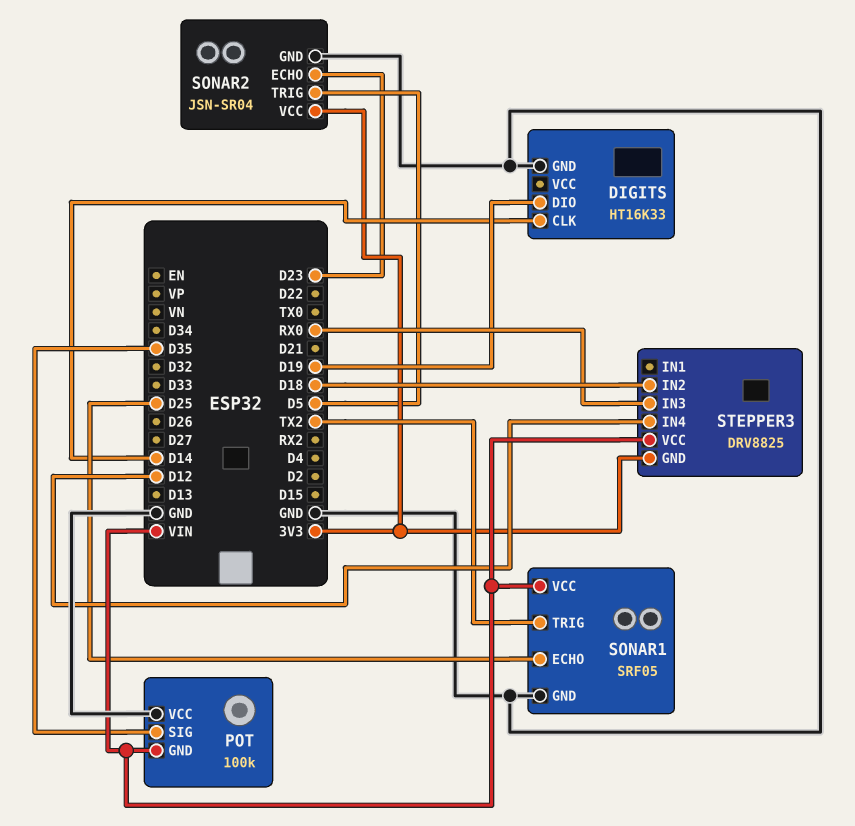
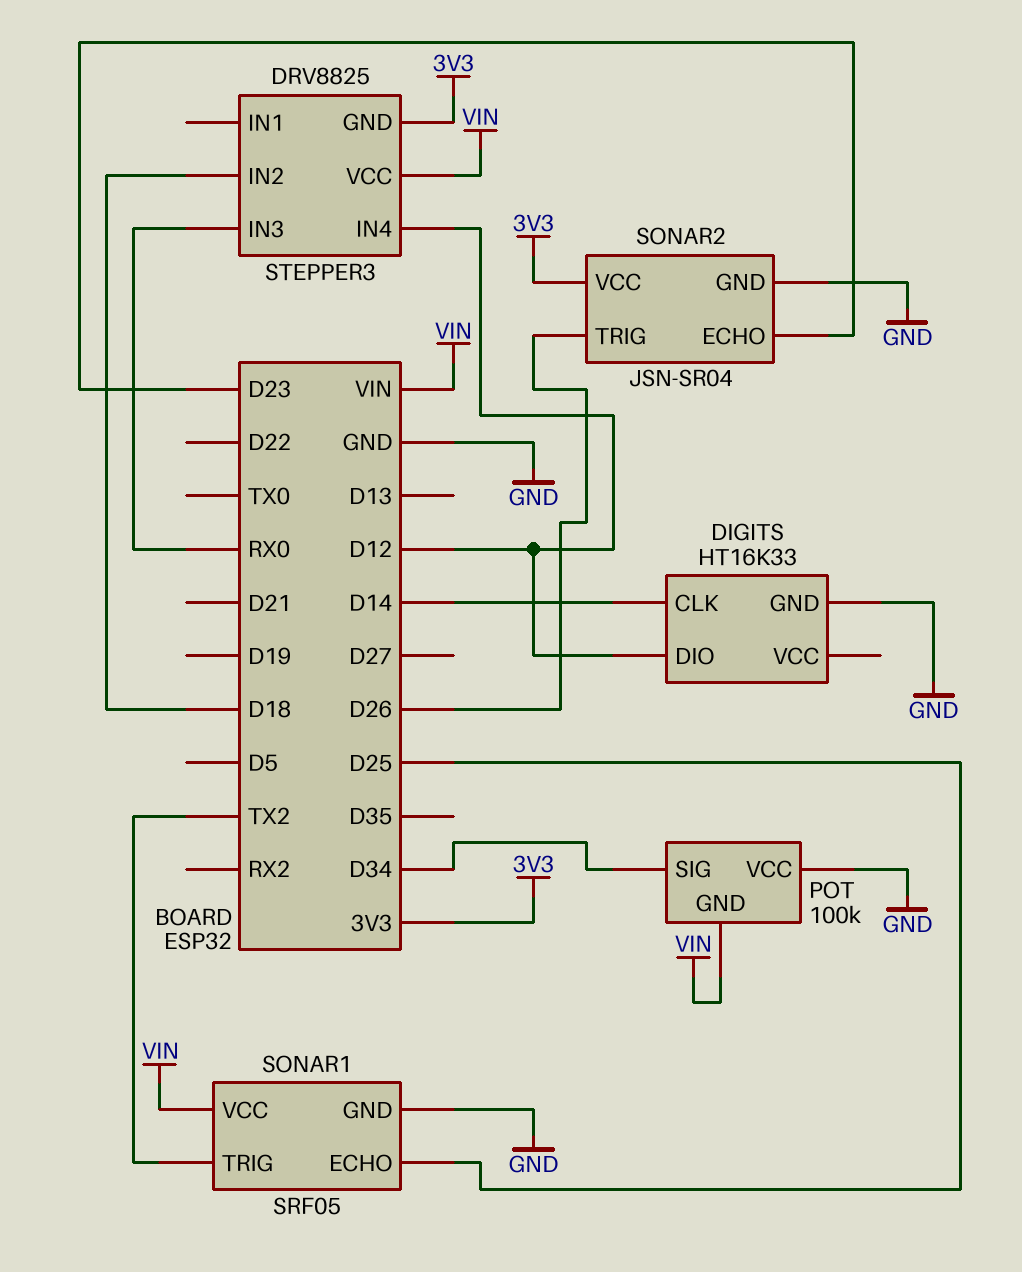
DIGITS pin DIO: D19 -> D12
POT pin SIG: D35 -> D34
SONAR2 pin TRIG: D5 -> D26

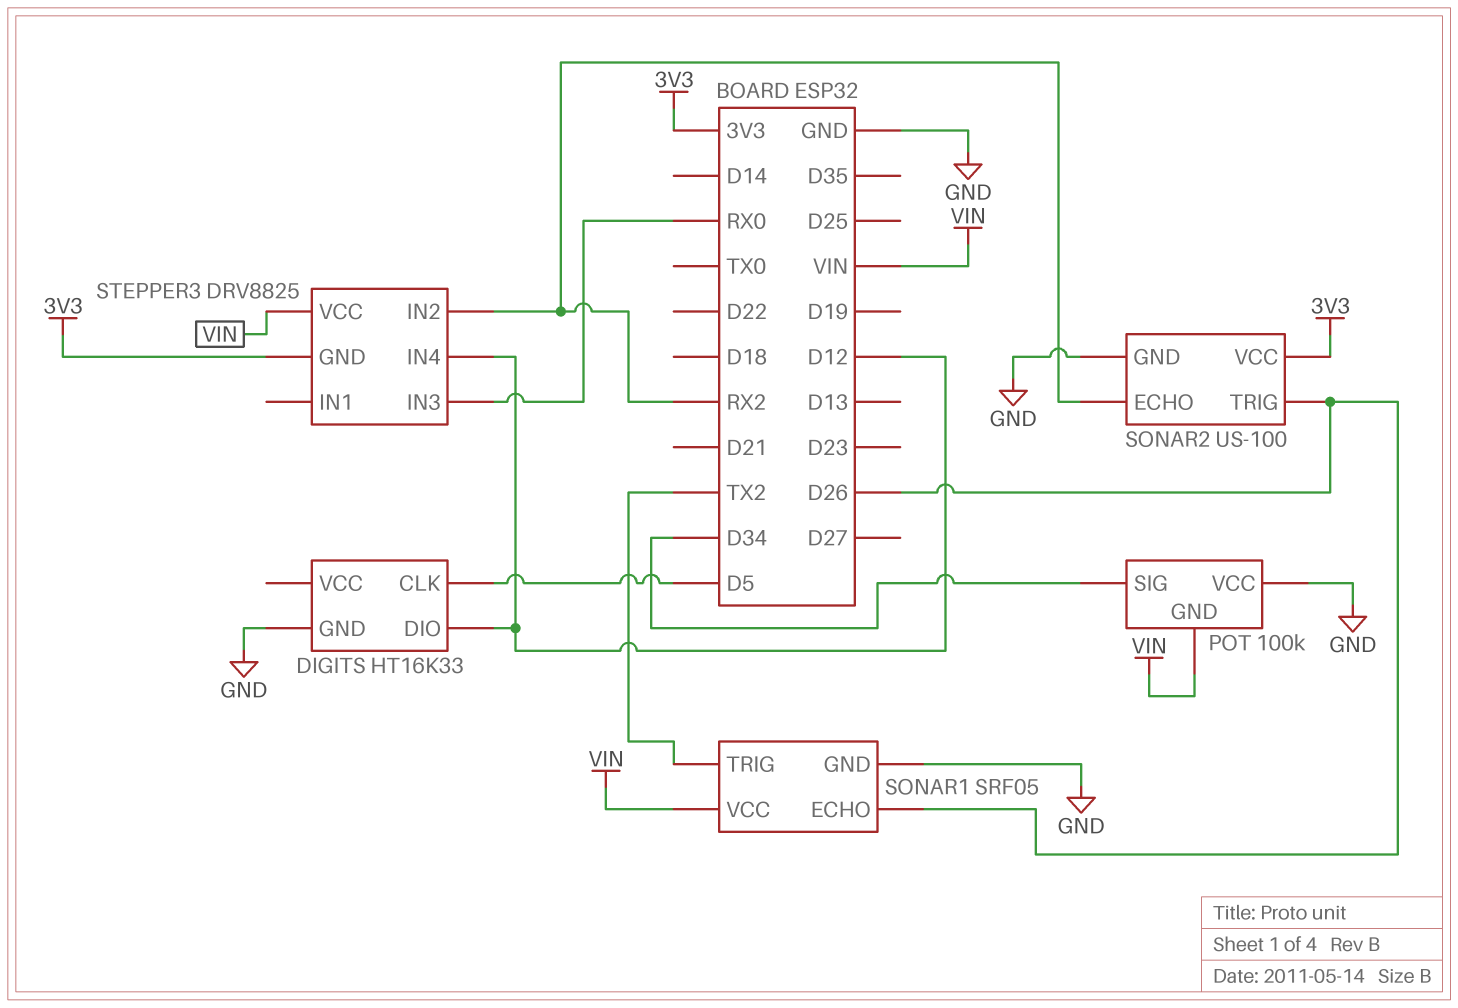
DIGITS pin CLK: D14 -> D5
SONAR1 pin ECHO: D25 -> D26
SONAR2: JSN-SR04 -> US-100
SONAR2 pin ECHO: D23 -> RX2
STEPPER3 pin IN2: D18 -> RX2

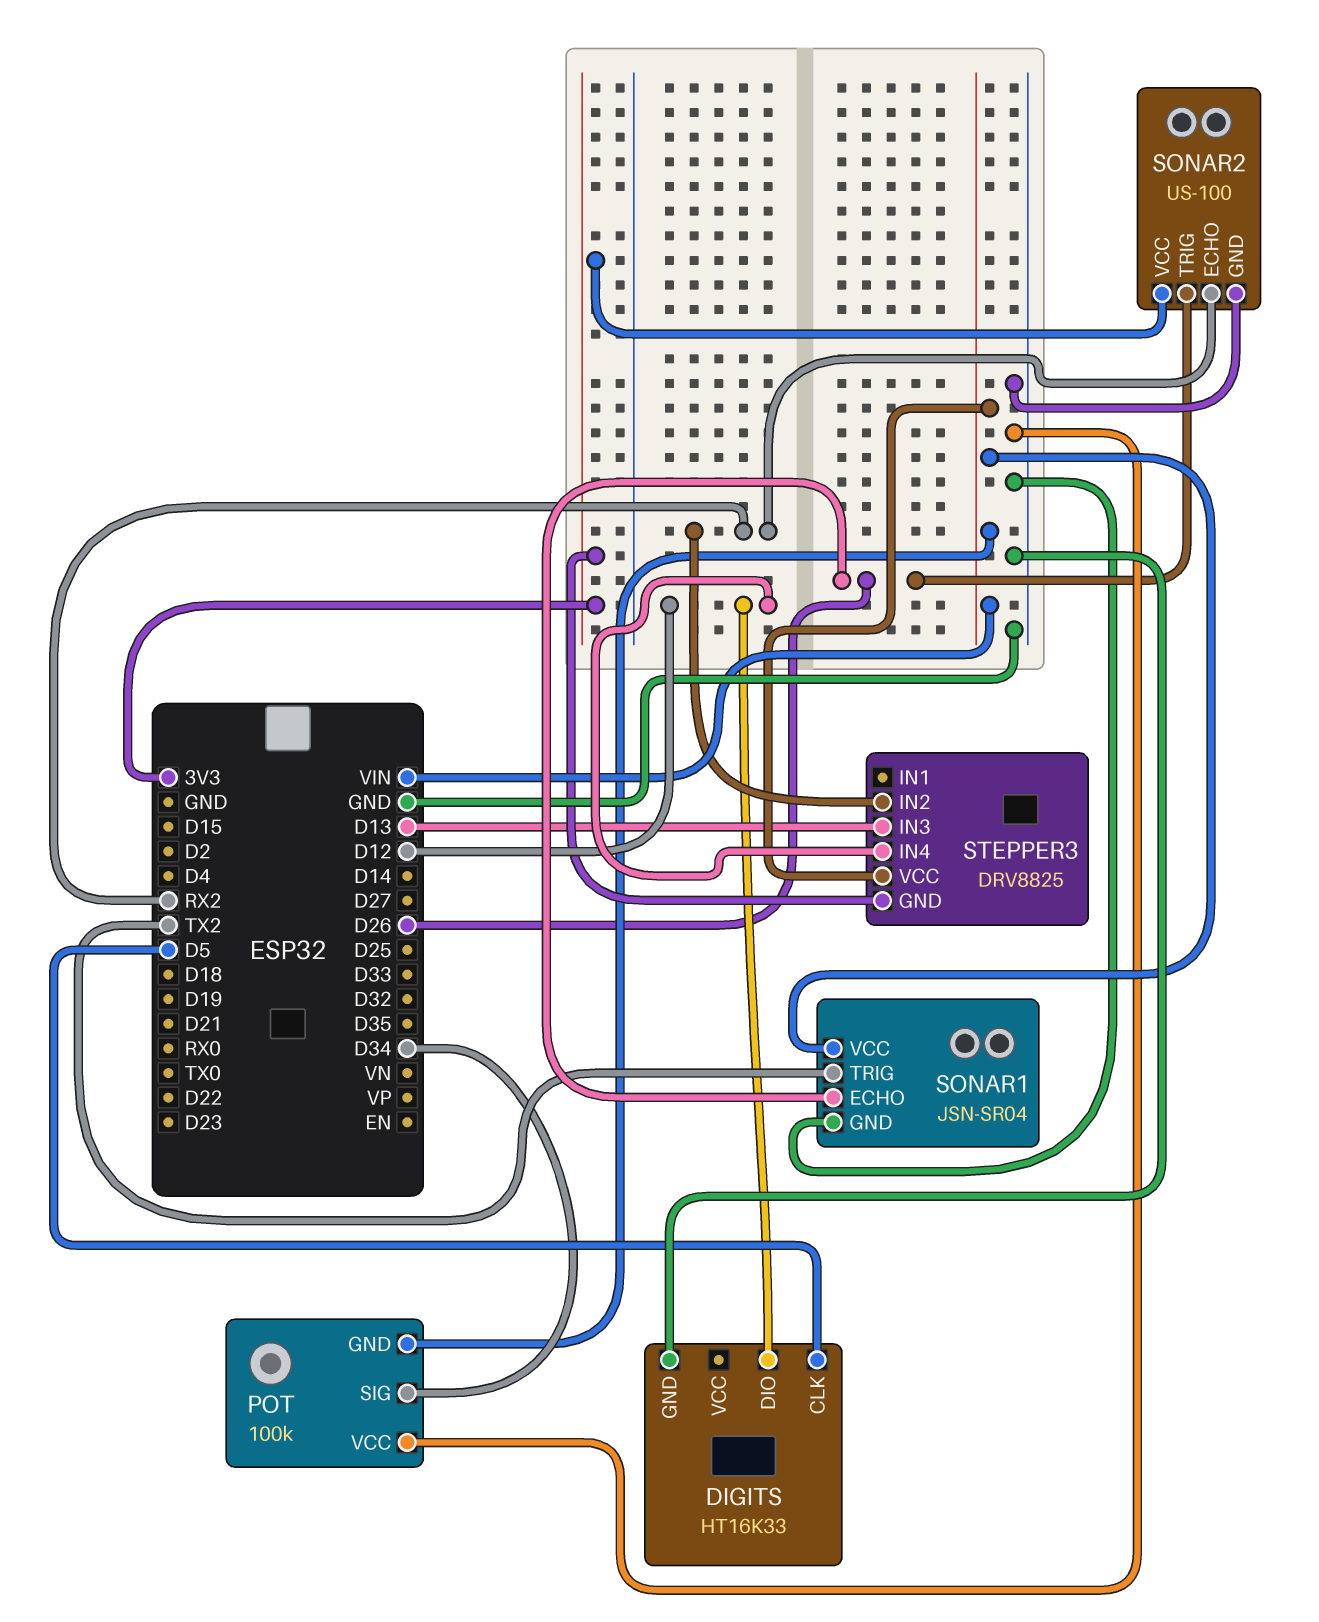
SONAR1: SRF05 -> JSN-SR04
STEPPER3 pin IN3: RX0 -> D13

